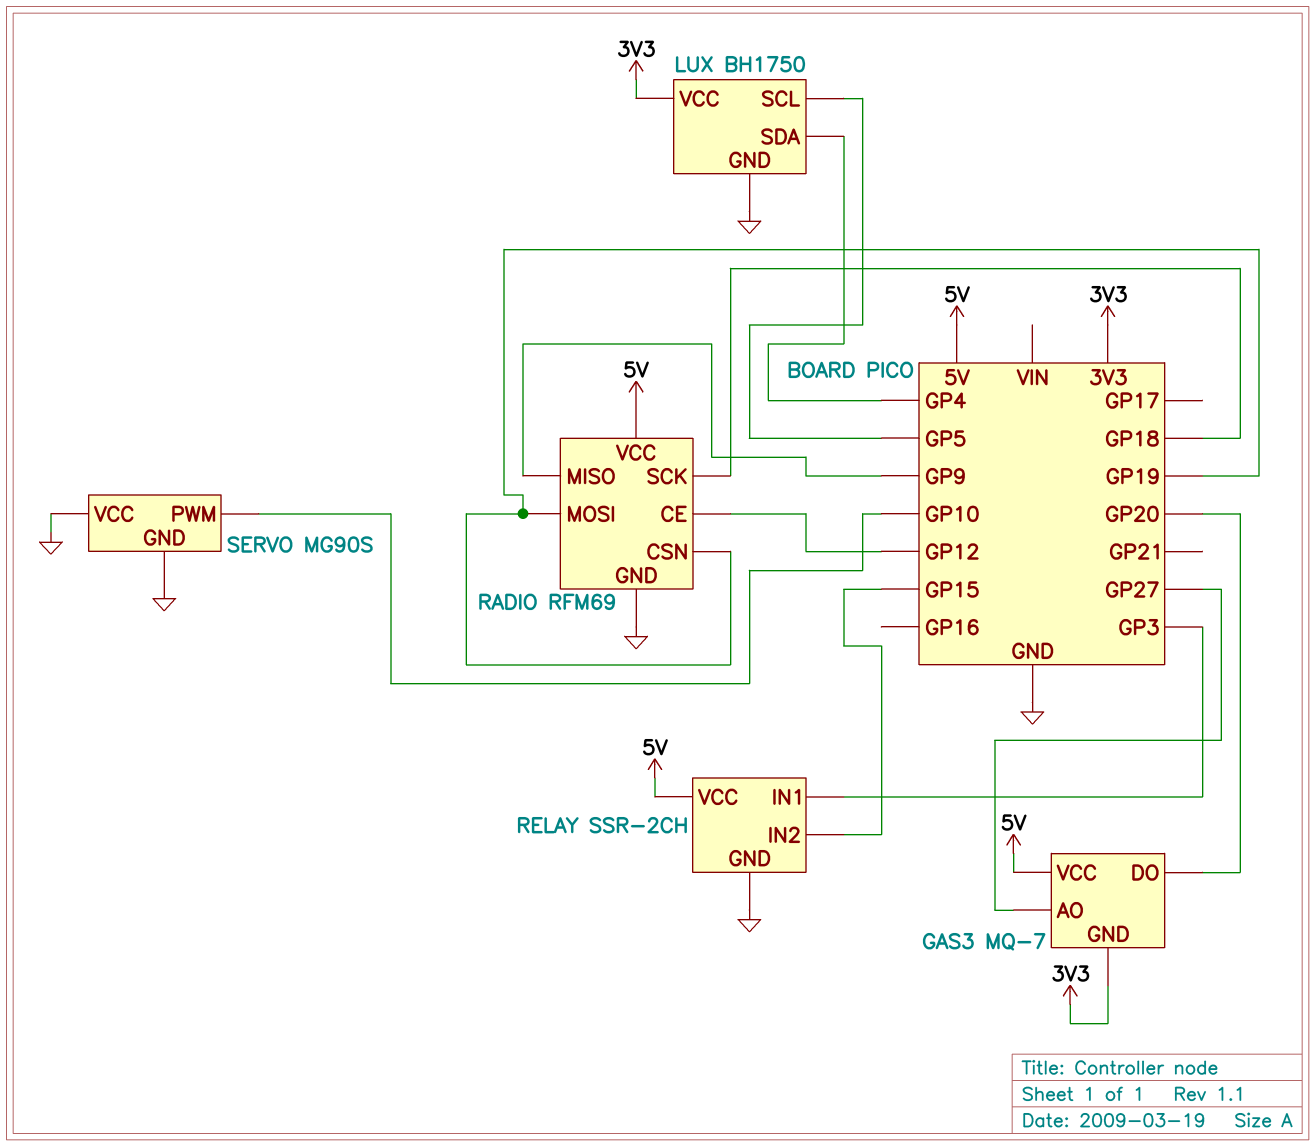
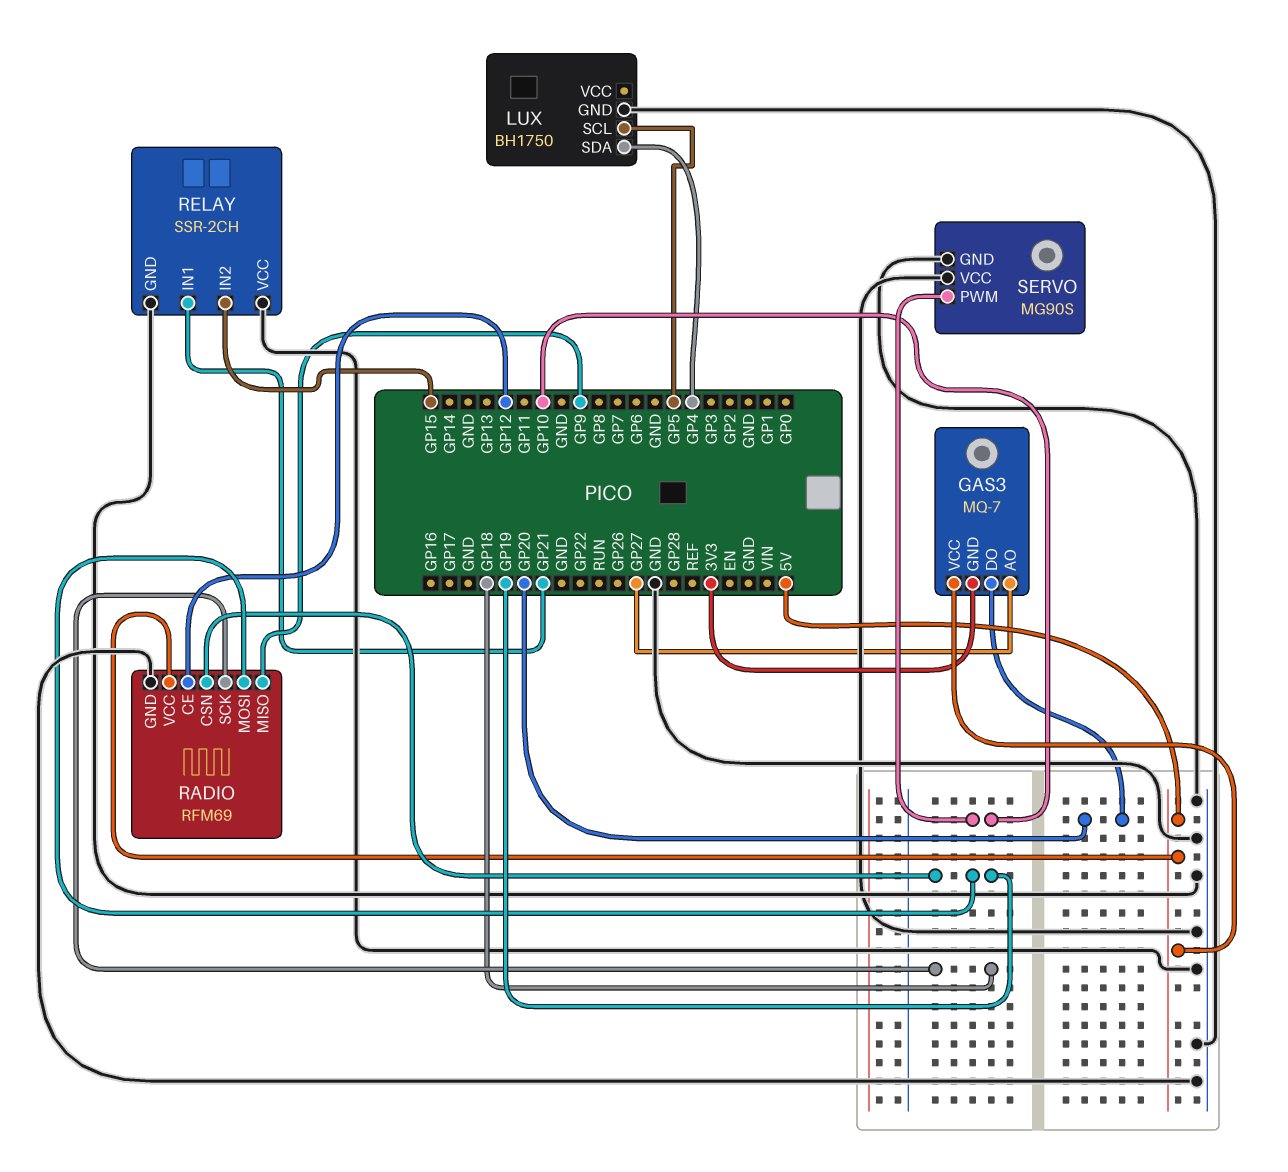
LUX pin VCC: 3V3 -> none
RELAY pin IN1: GP3 -> GP21
RELAY pin VCC: 5V -> GND

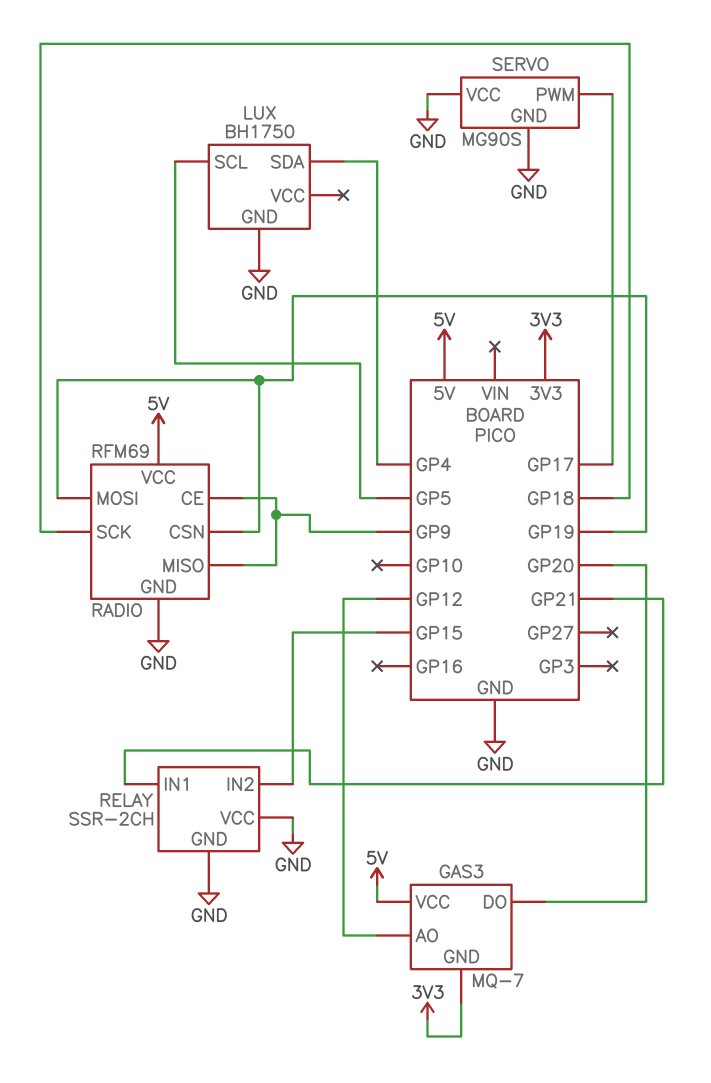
GAS3 pin AO: GP27 -> GP12
RADIO pin CE: GP12 -> GP9
SERVO pin PWM: GP10 -> GP17

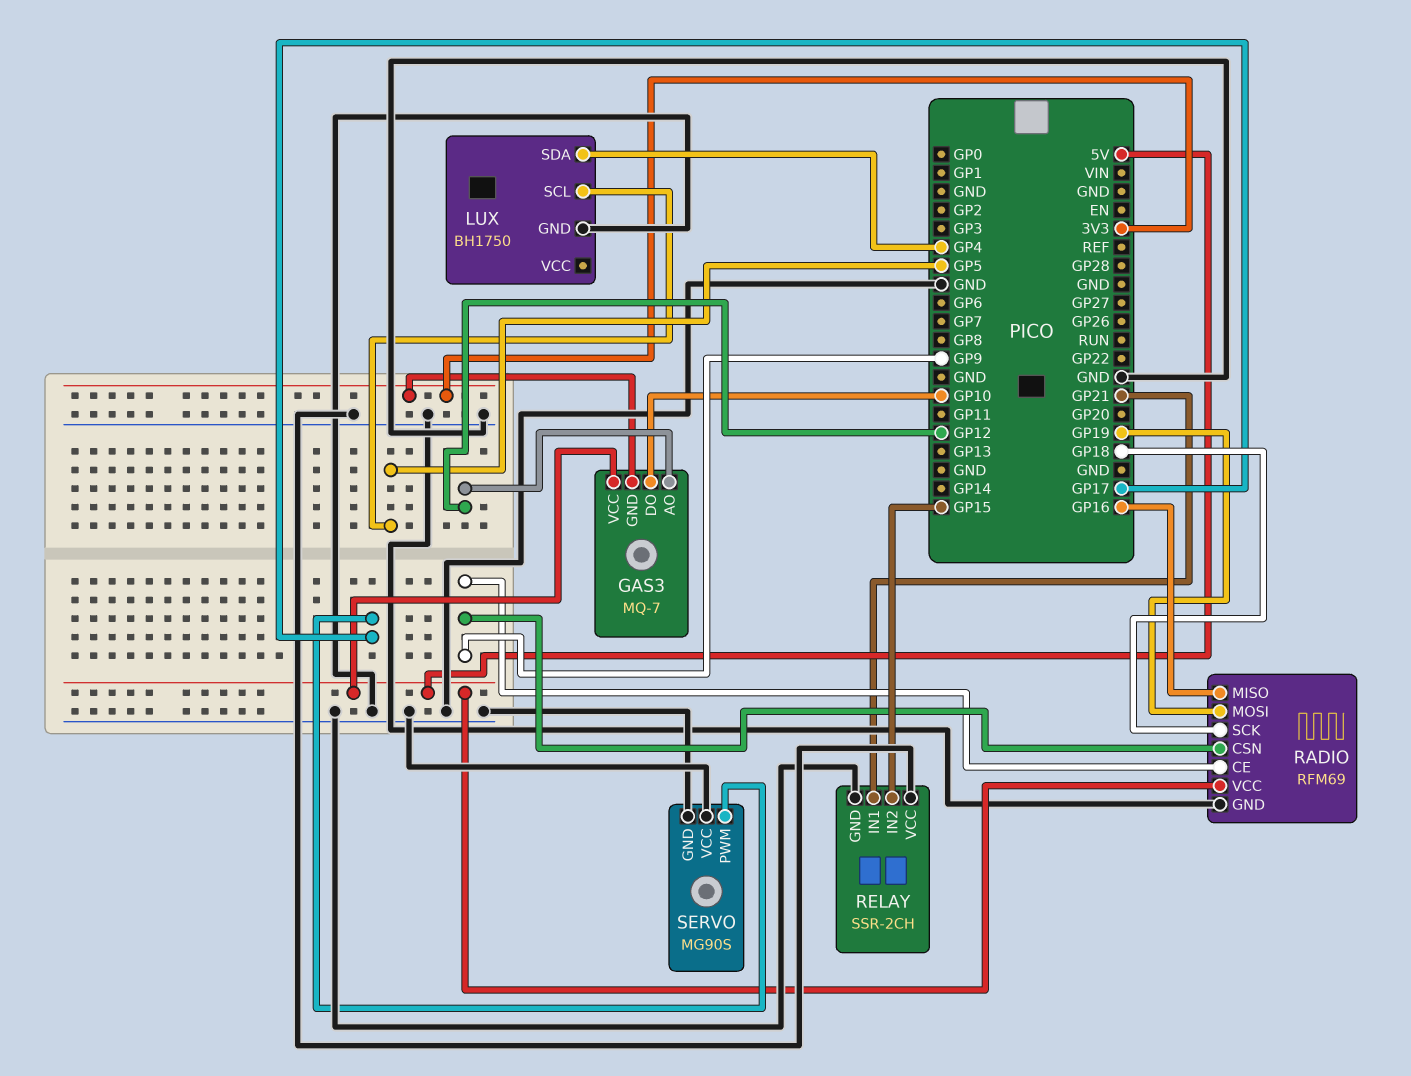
GAS3 pin DO: GP20 -> GP10
RADIO pin CSN: GP19 -> GP9
RADIO pin MISO: GP9 -> GP16

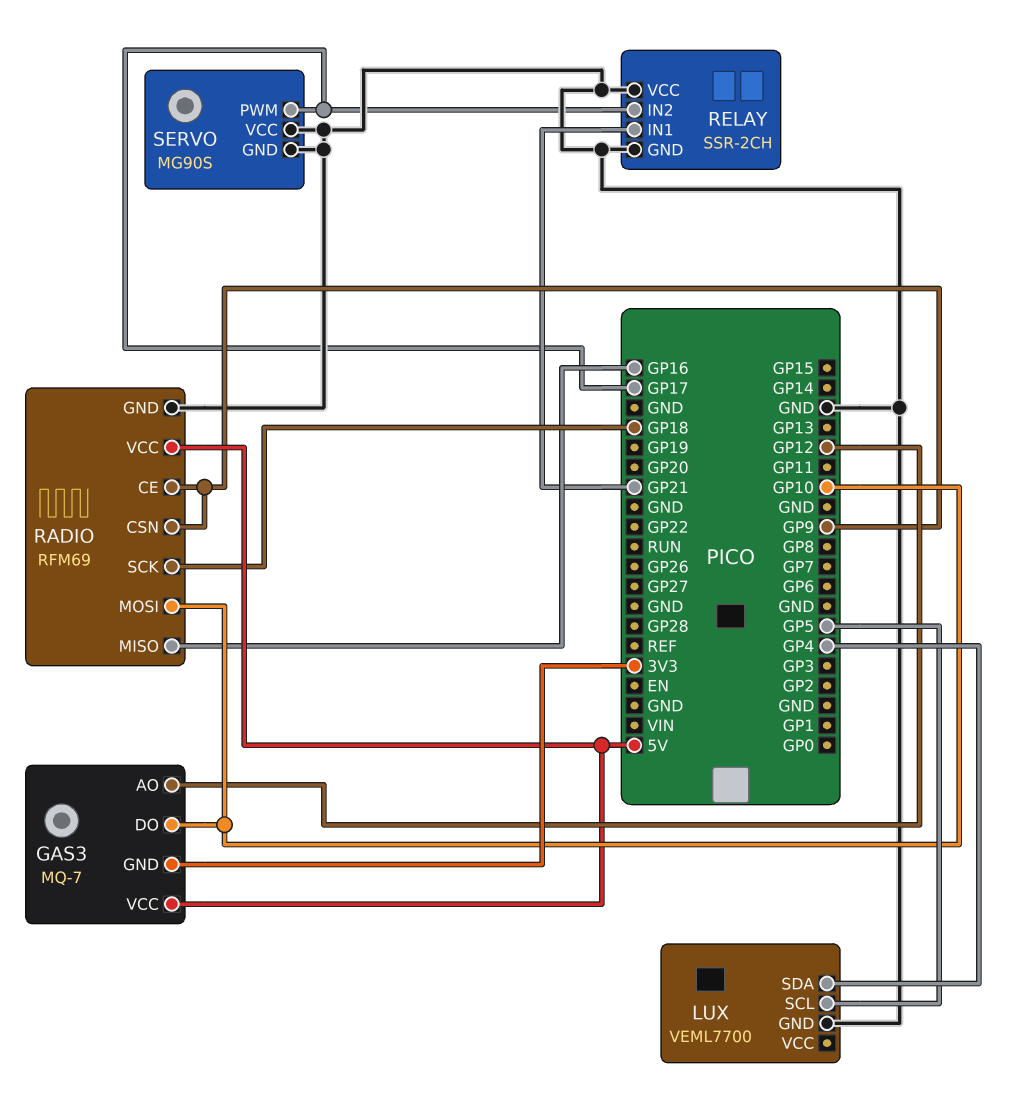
LUX: BH1750 -> VEML7700
RADIO pin MOSI: GP19 -> GP10
RELAY pin IN2: GP15 -> GP17

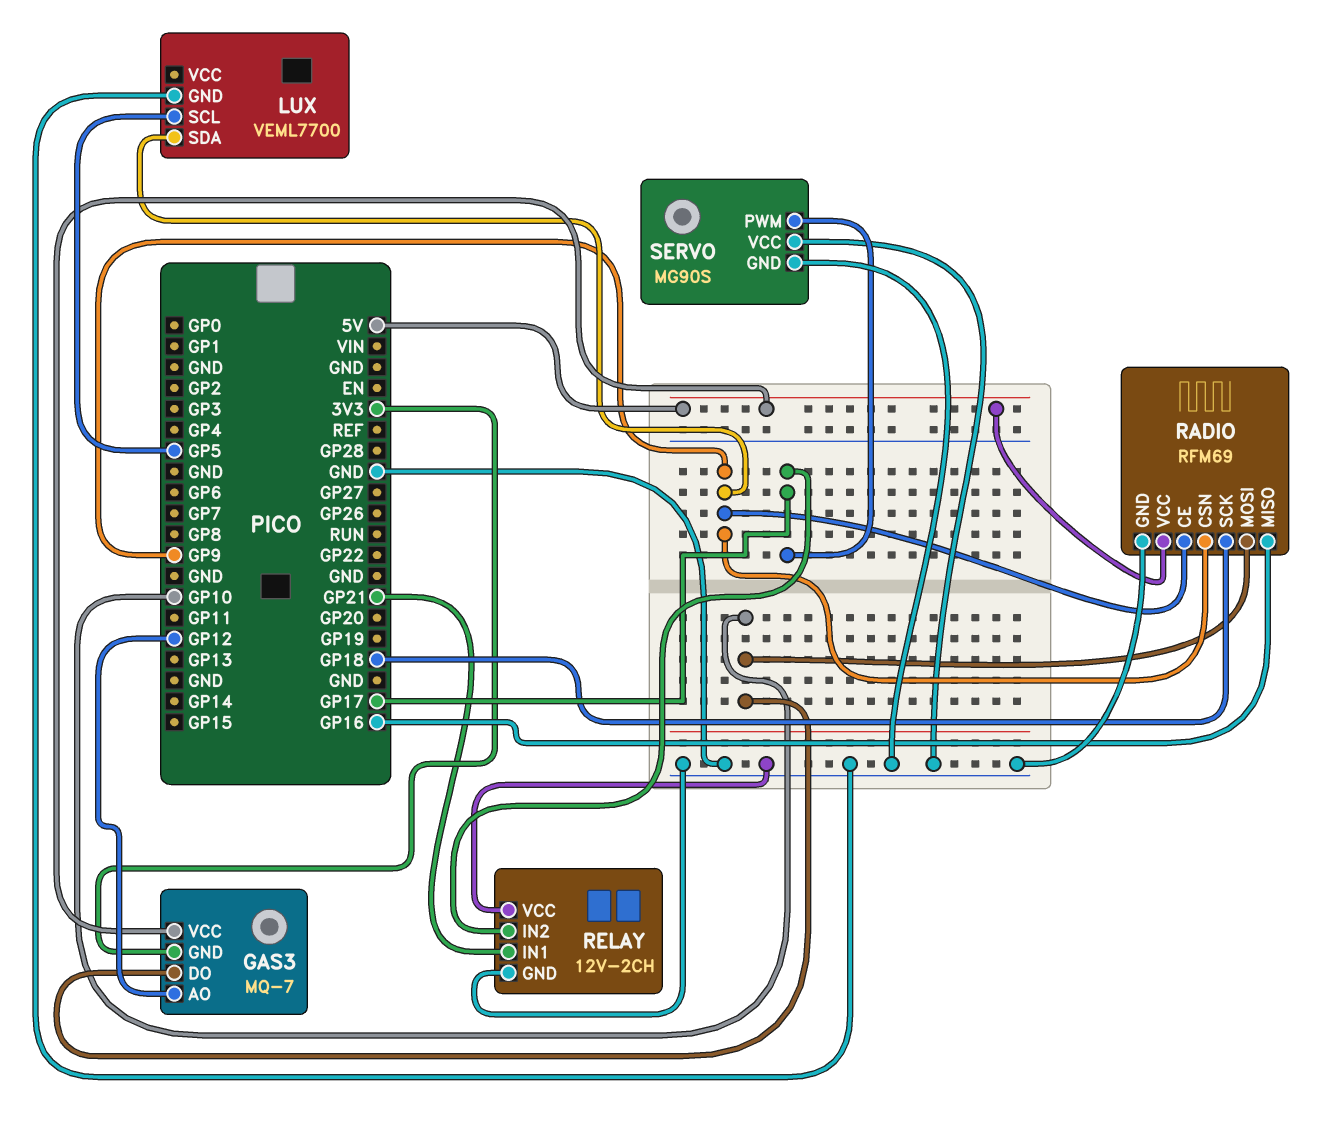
LUX pin SDA: GP4 -> GP9
RELAY: SSR-2CH -> 12V-2CH

